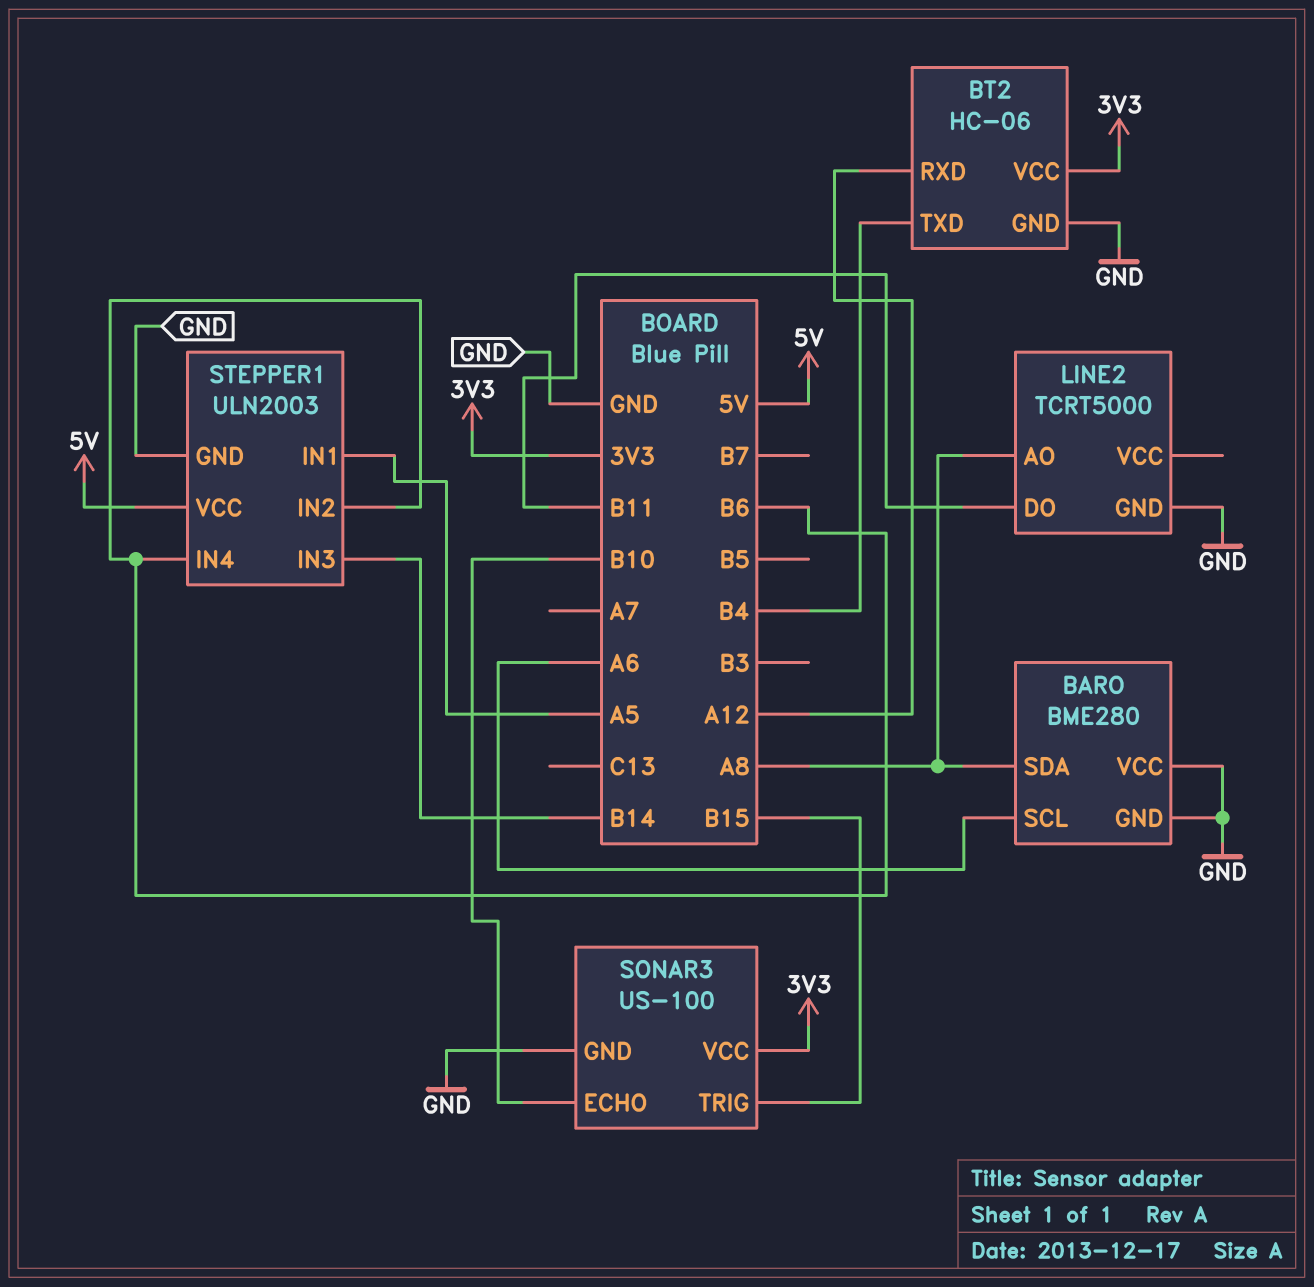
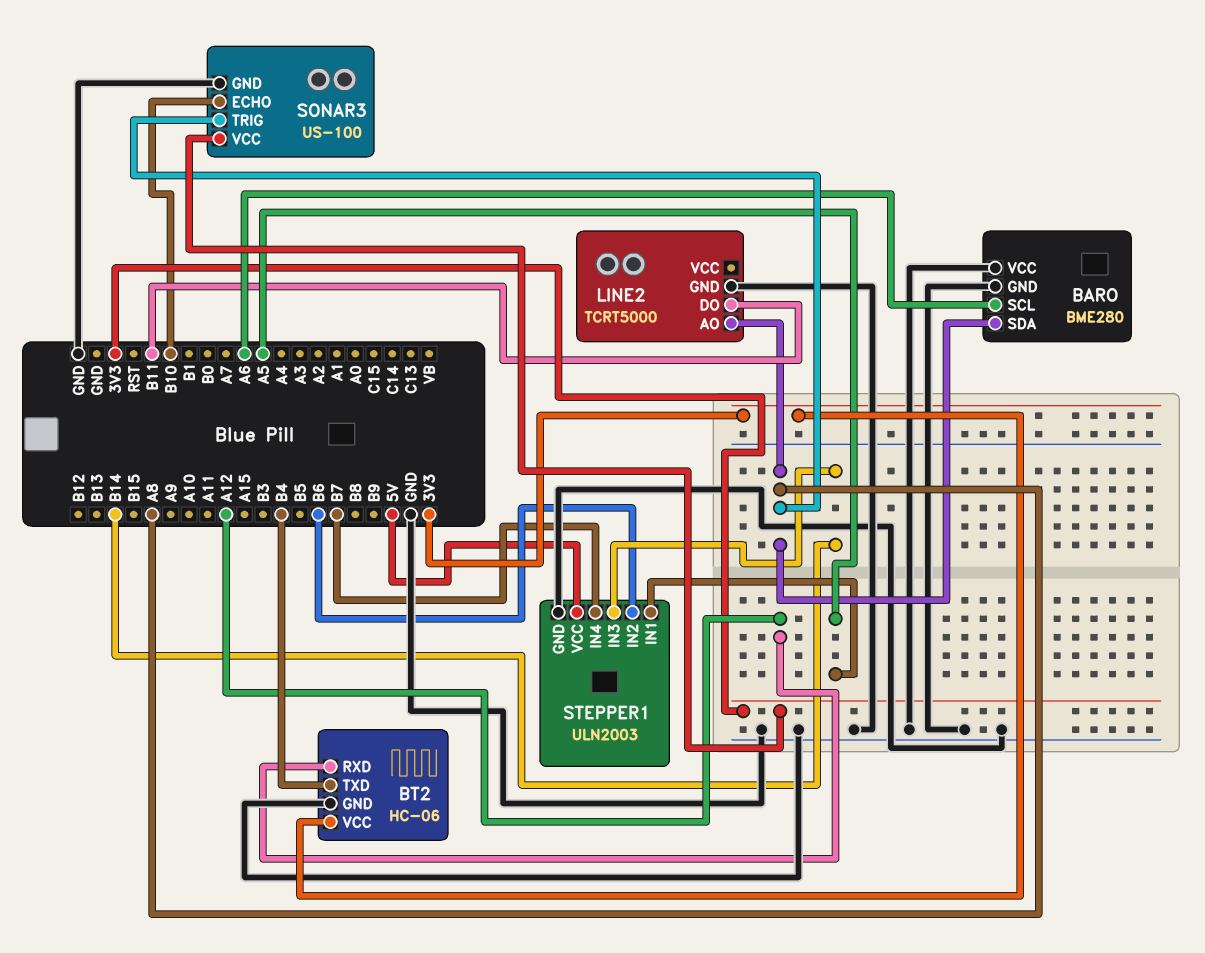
SONAR3 pin TRIG: B15 -> A8
STEPPER1 pin IN4: B6 -> B7

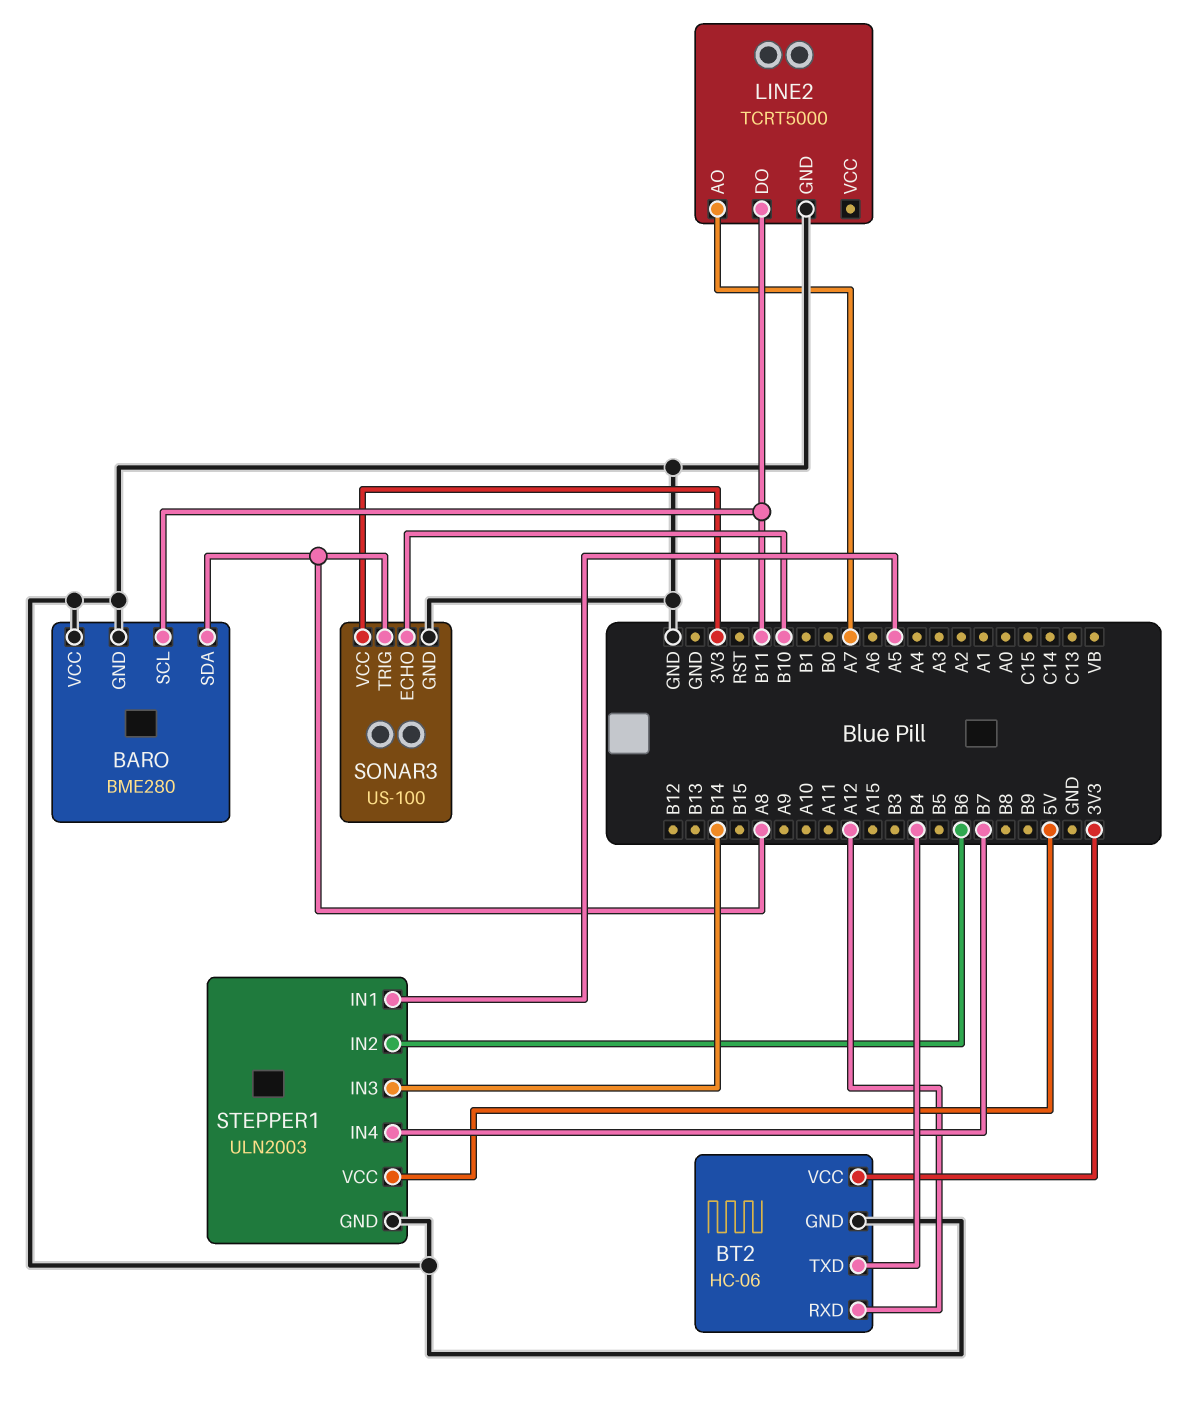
BARO pin SCL: A6 -> B11
LINE2 pin AO: A8 -> A7

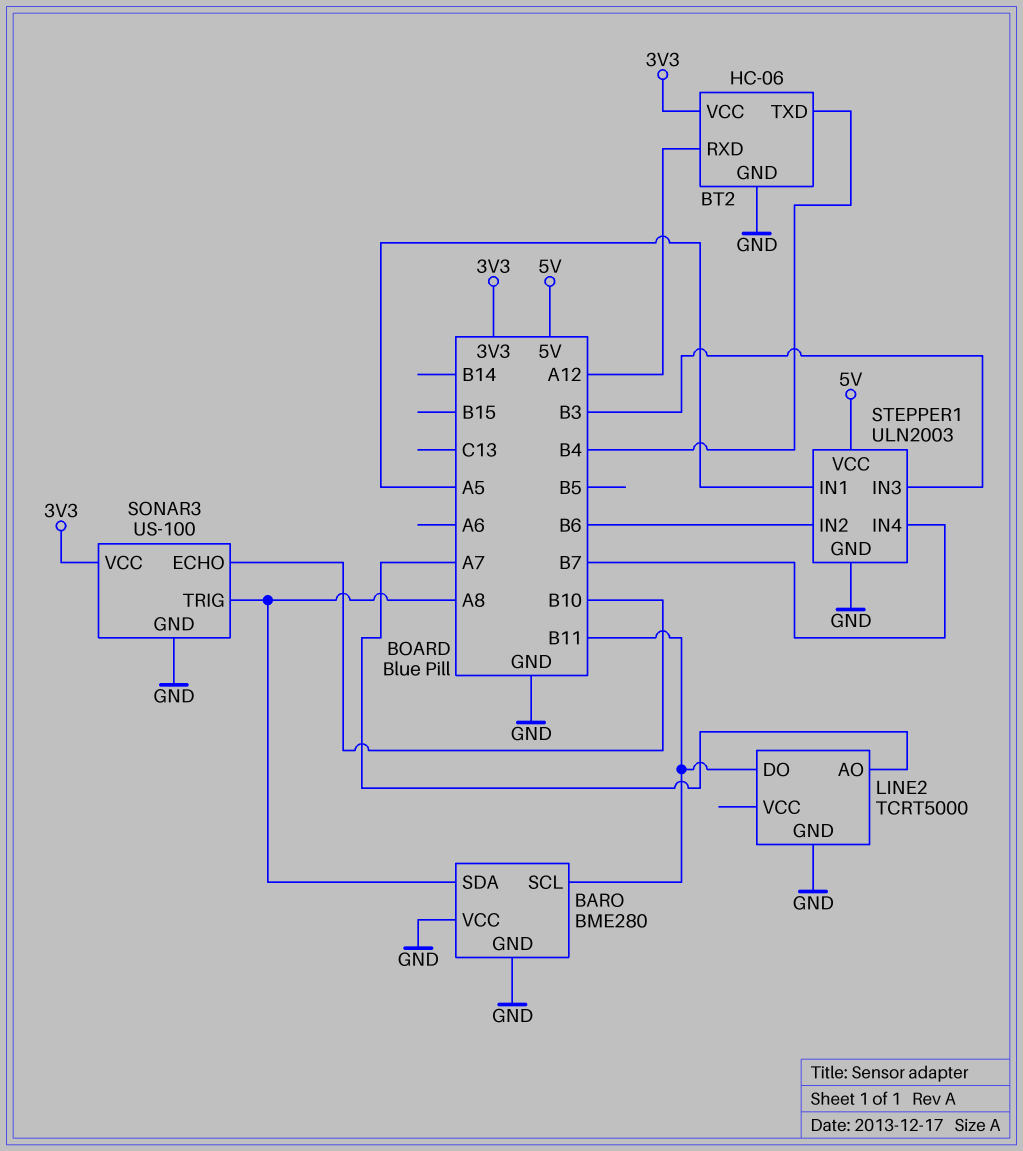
STEPPER1 pin IN3: B14 -> B3

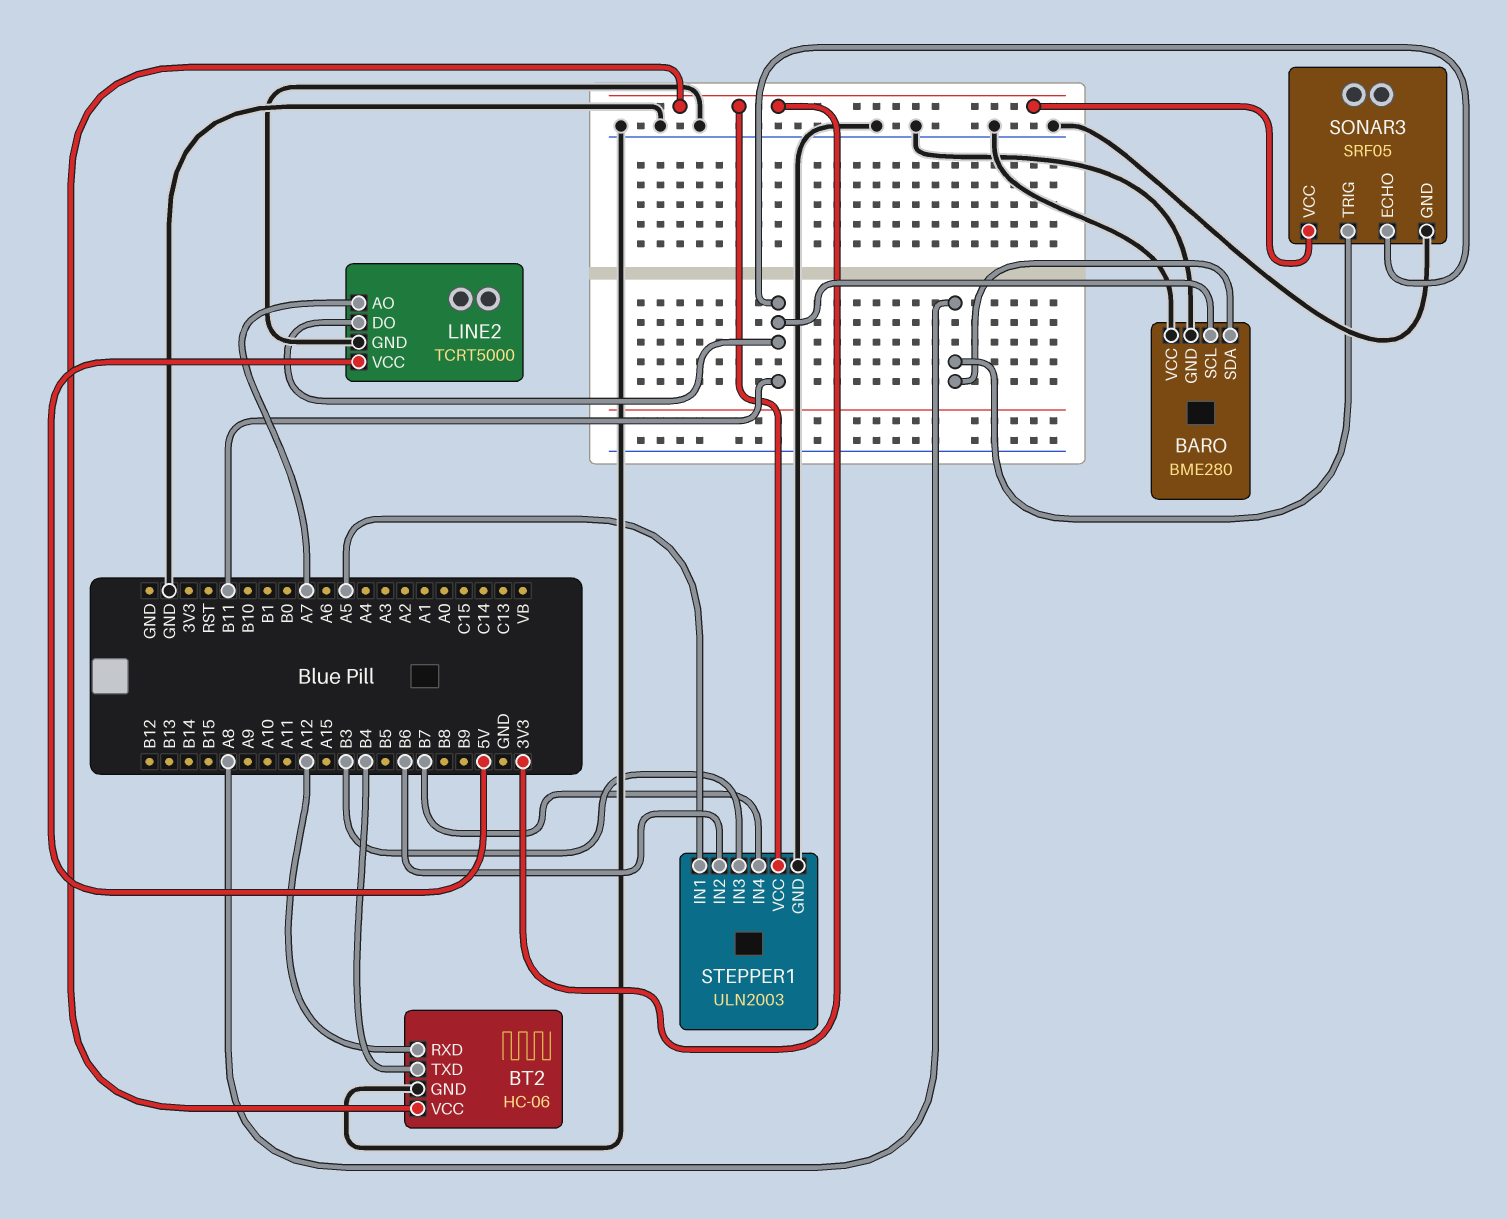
LINE2 pin VCC: none -> 5V
SONAR3: US-100 -> SRF05
SONAR3 pin ECHO: B10 -> B11
STEPPER1 pin VCC: 5V -> 3V3

